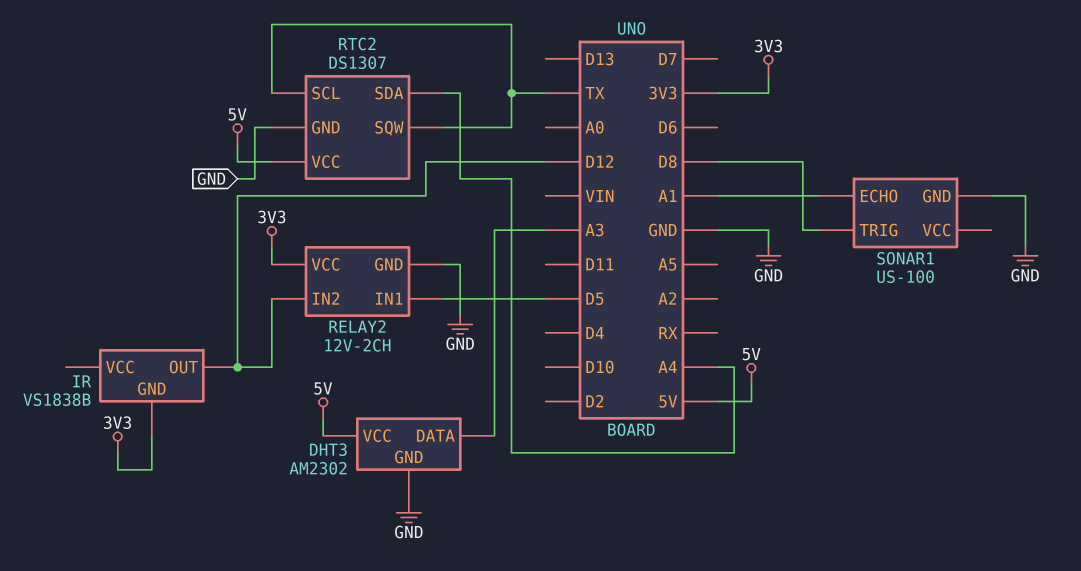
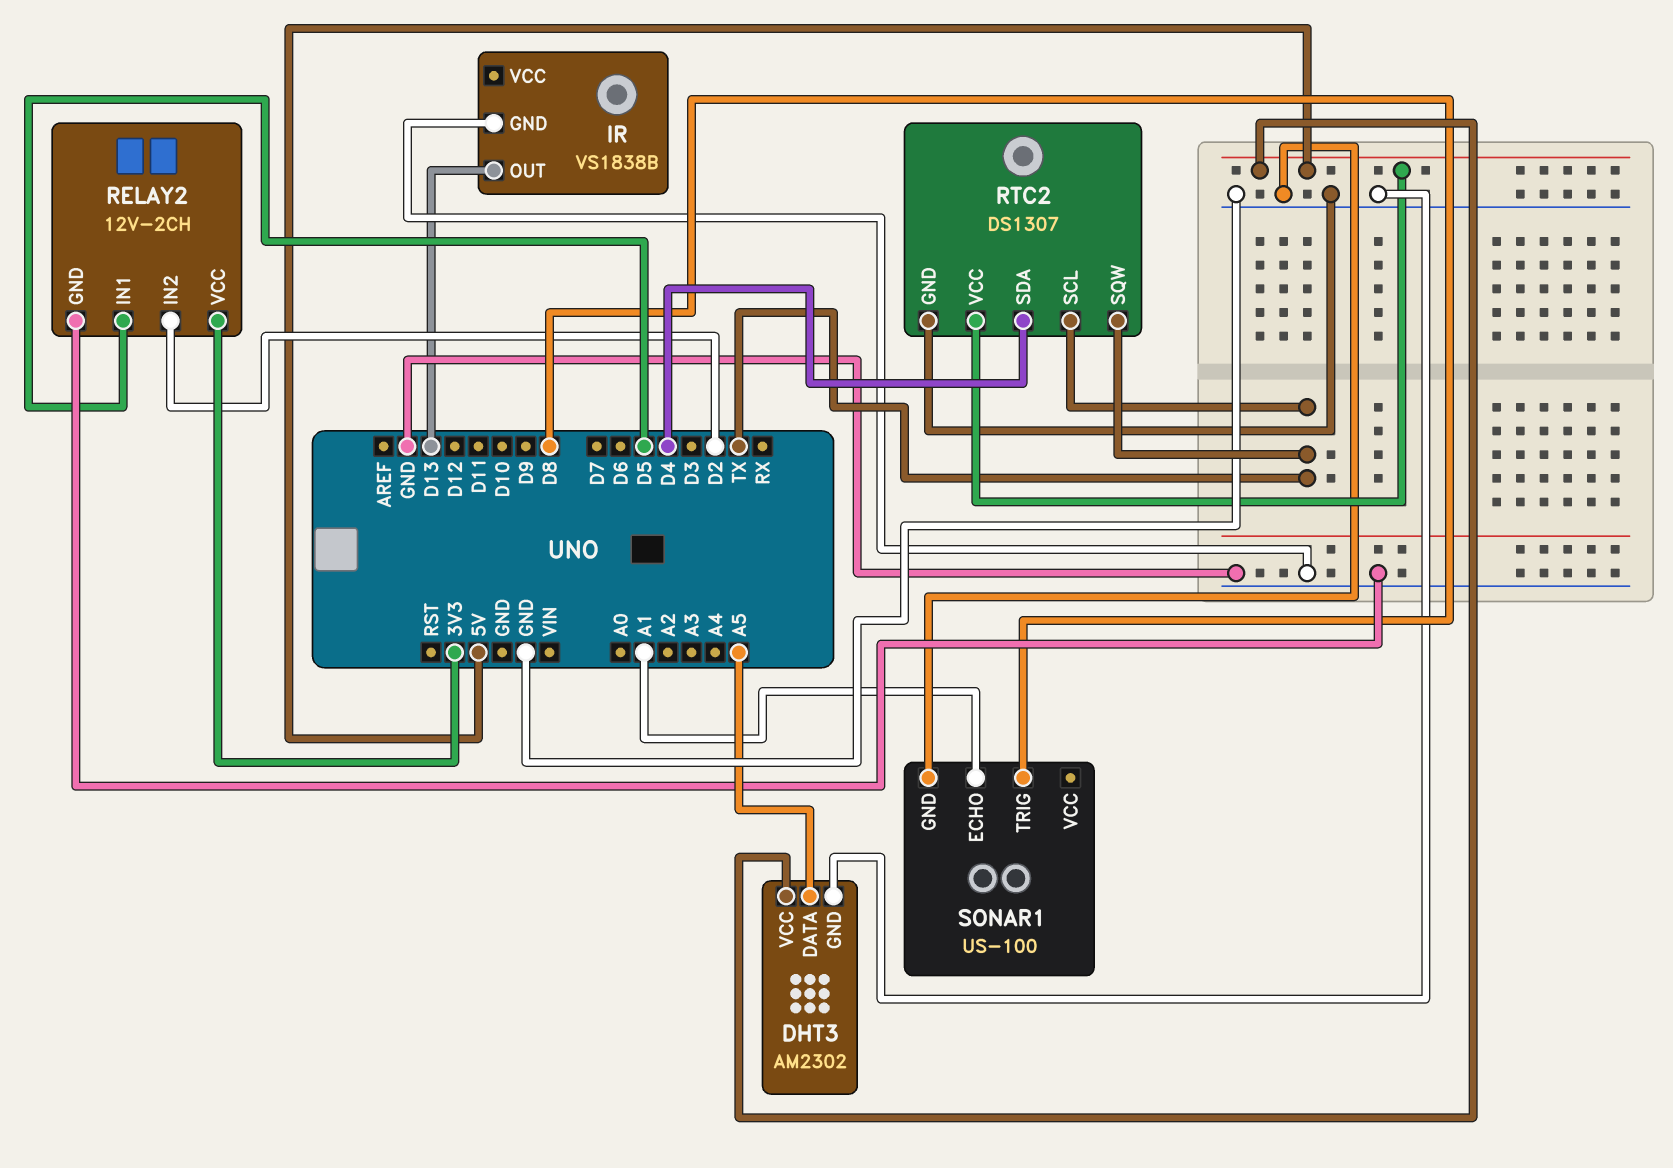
DHT3 pin DATA: A3 -> A5
IR pin GND: 3V3 -> GND
IR pin OUT: D12 -> D13
RELAY2 pin IN2: D12 -> D2
RTC2 pin SDA: A4 -> D4

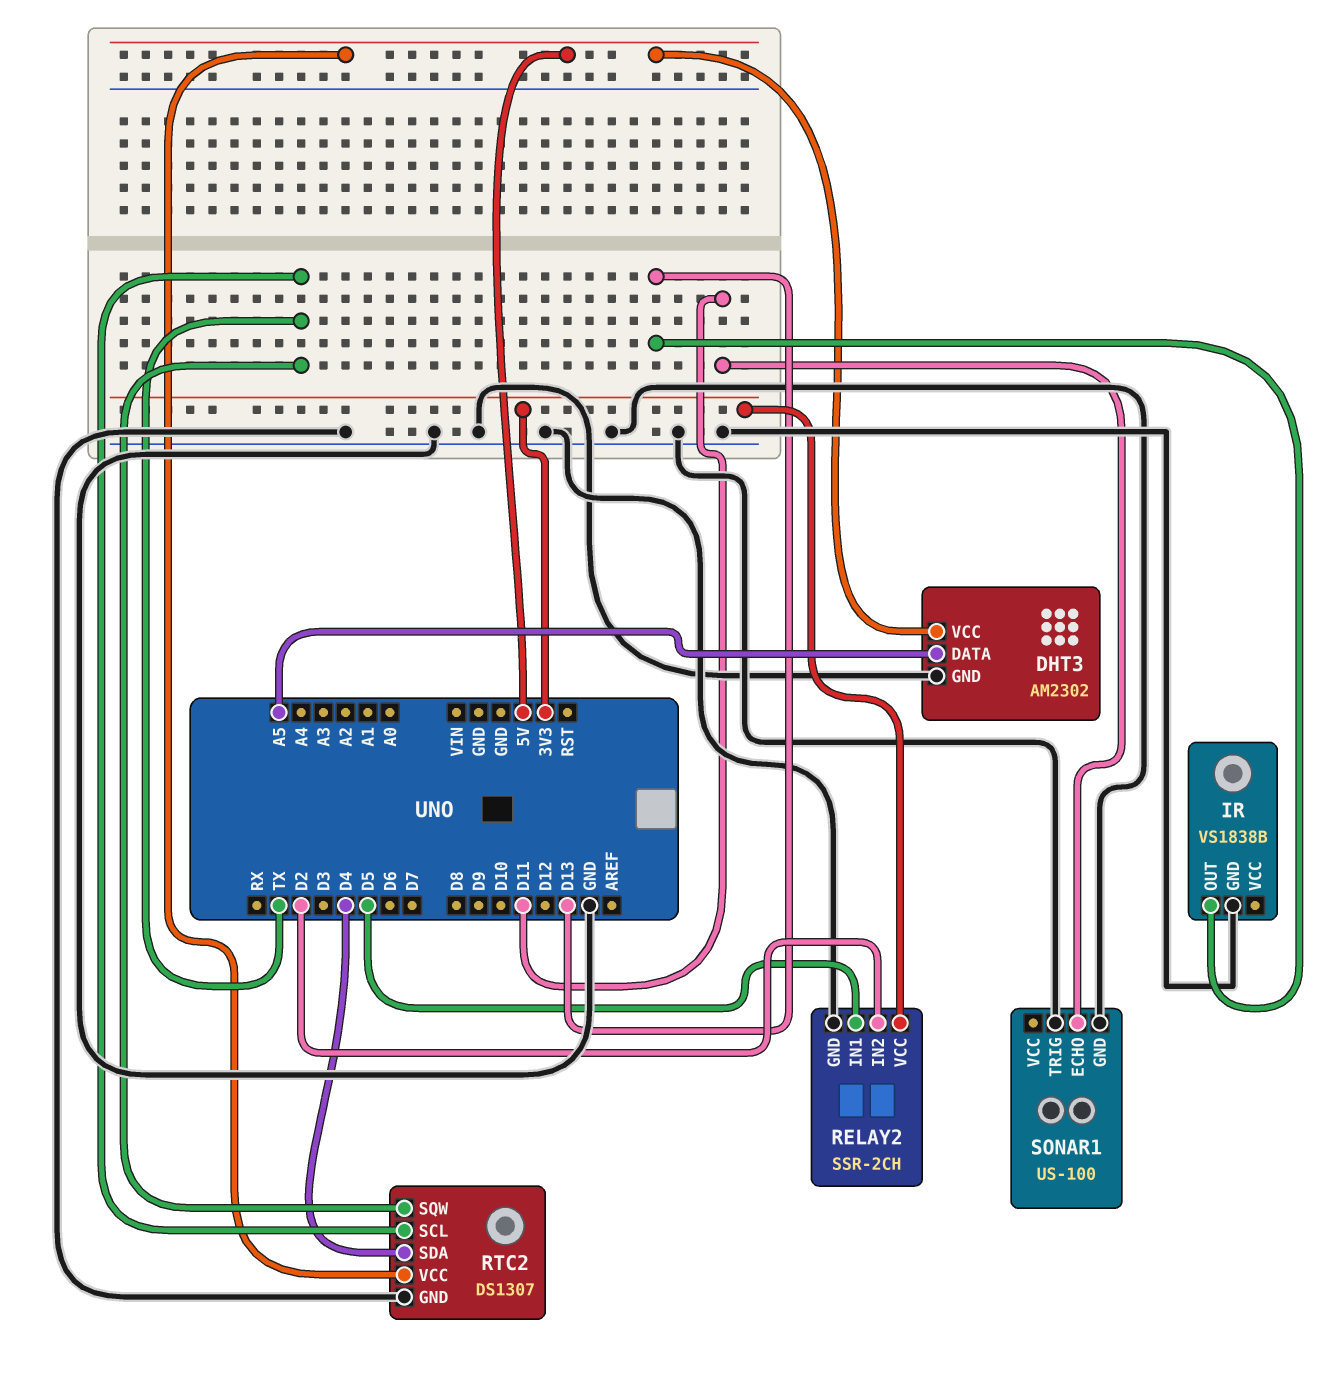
RELAY2: 12V-2CH -> SSR-2CH
SONAR1 pin ECHO: A1 -> D11
SONAR1 pin TRIG: D8 -> GND

